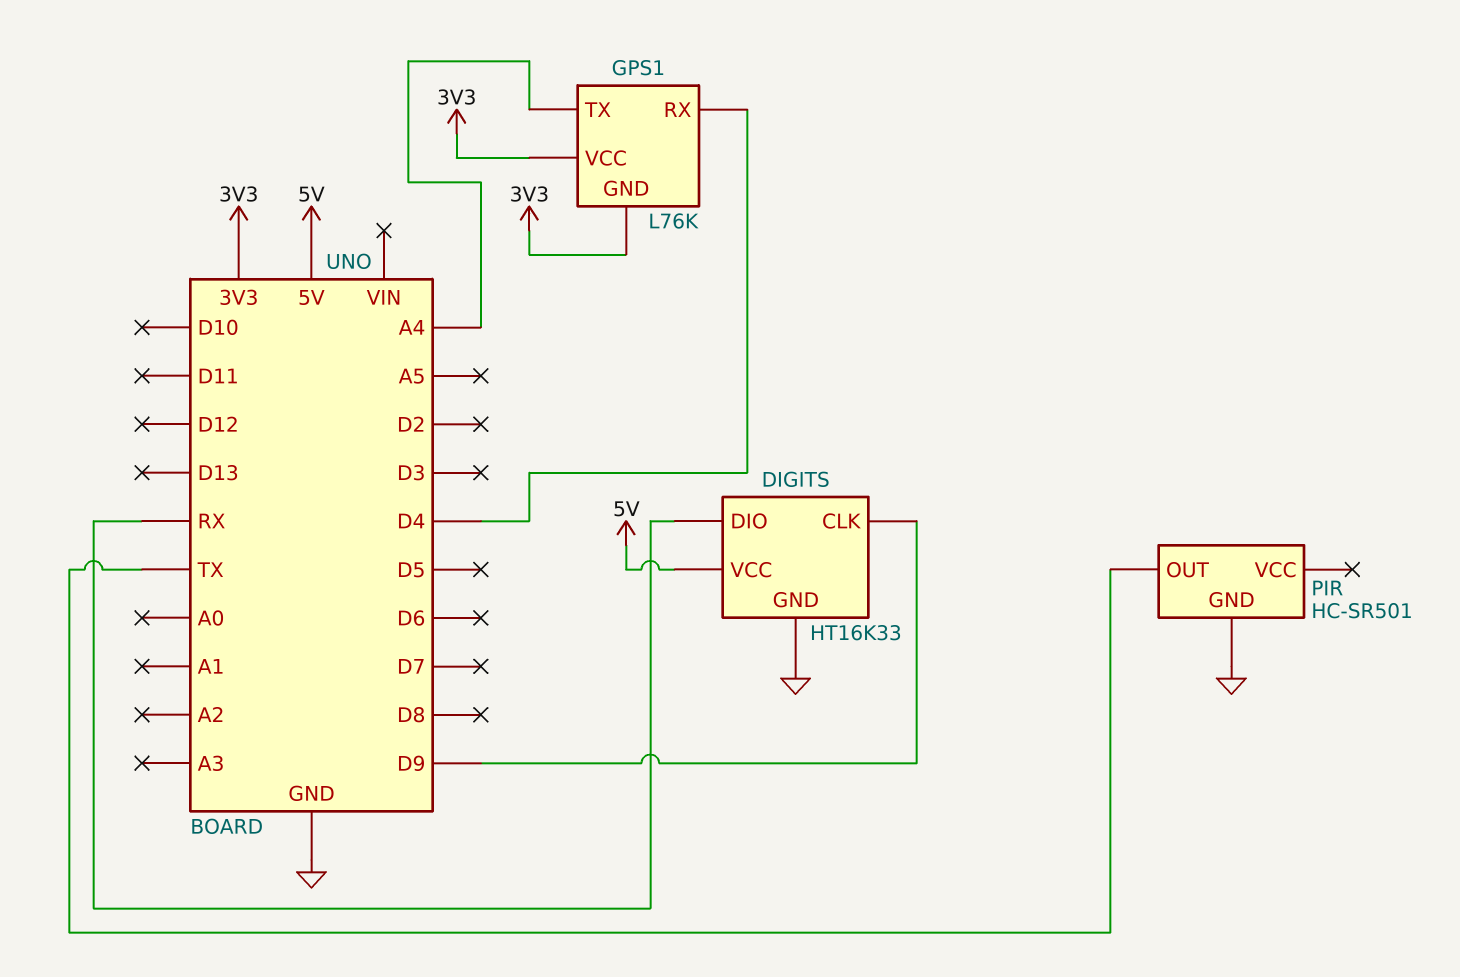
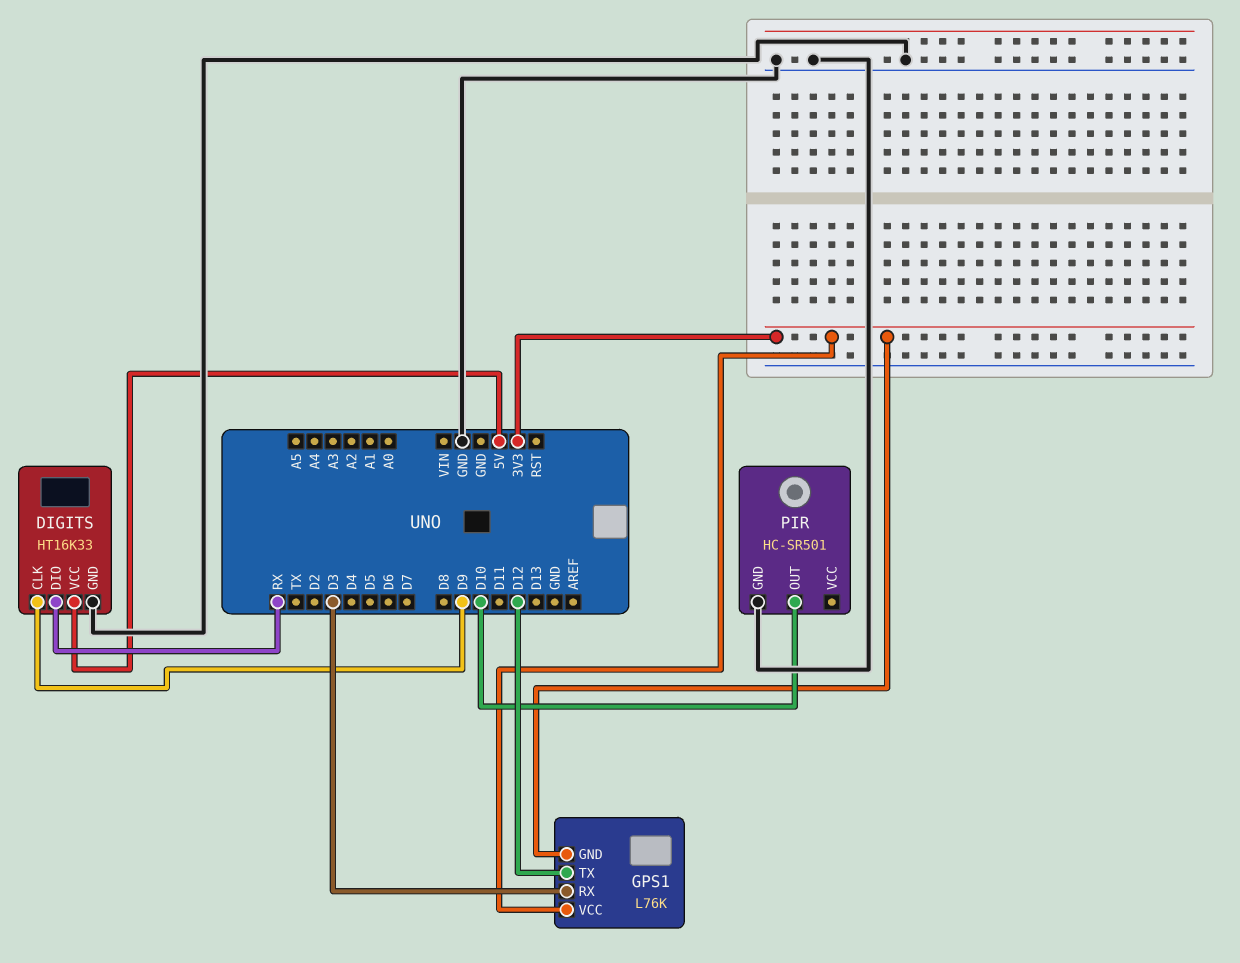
GPS1 pin RX: D4 -> D3
GPS1 pin TX: A4 -> D12
PIR pin OUT: TX -> D10

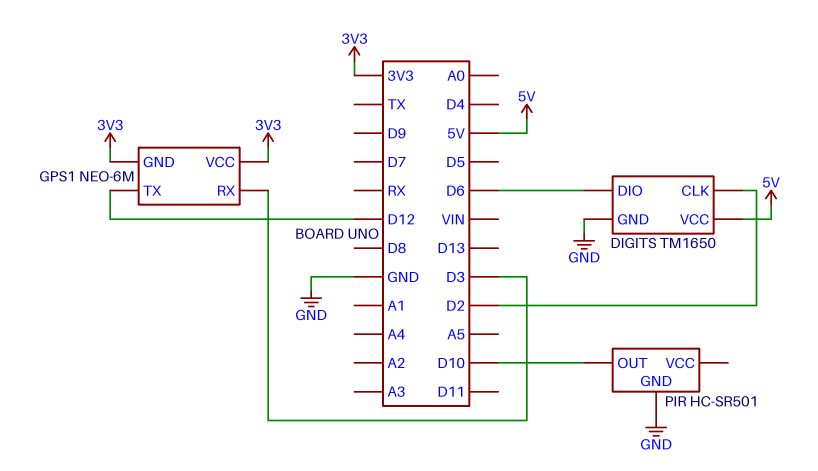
DIGITS: HT16K33 -> TM1650
DIGITS pin CLK: D9 -> D2
DIGITS pin DIO: RX -> D6
GPS1: L76K -> NEO-6M

